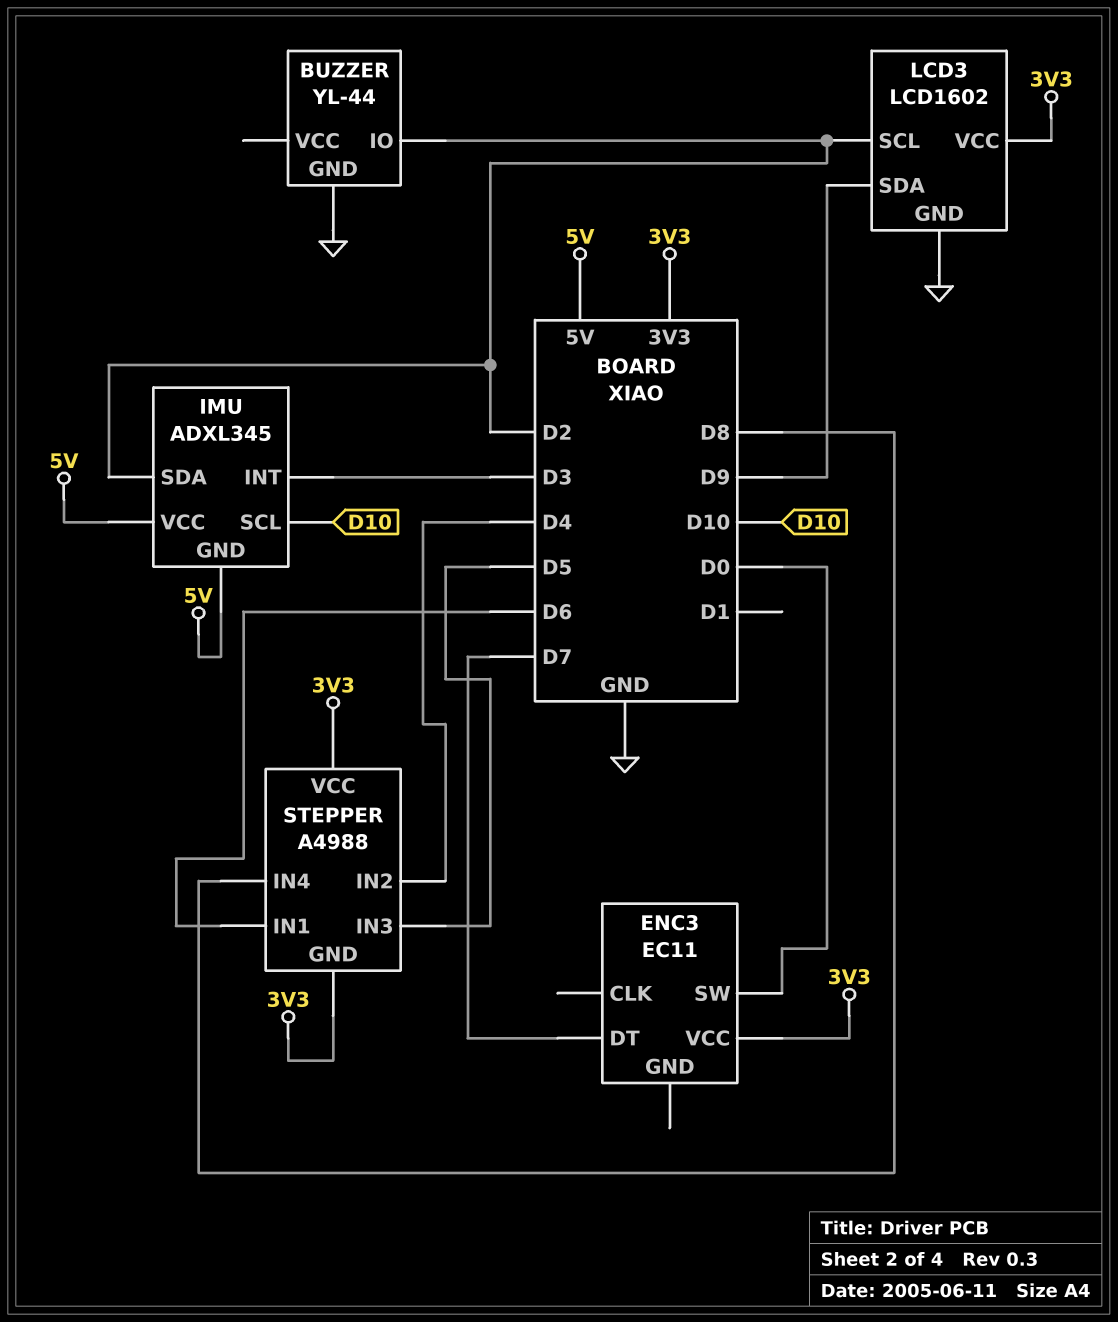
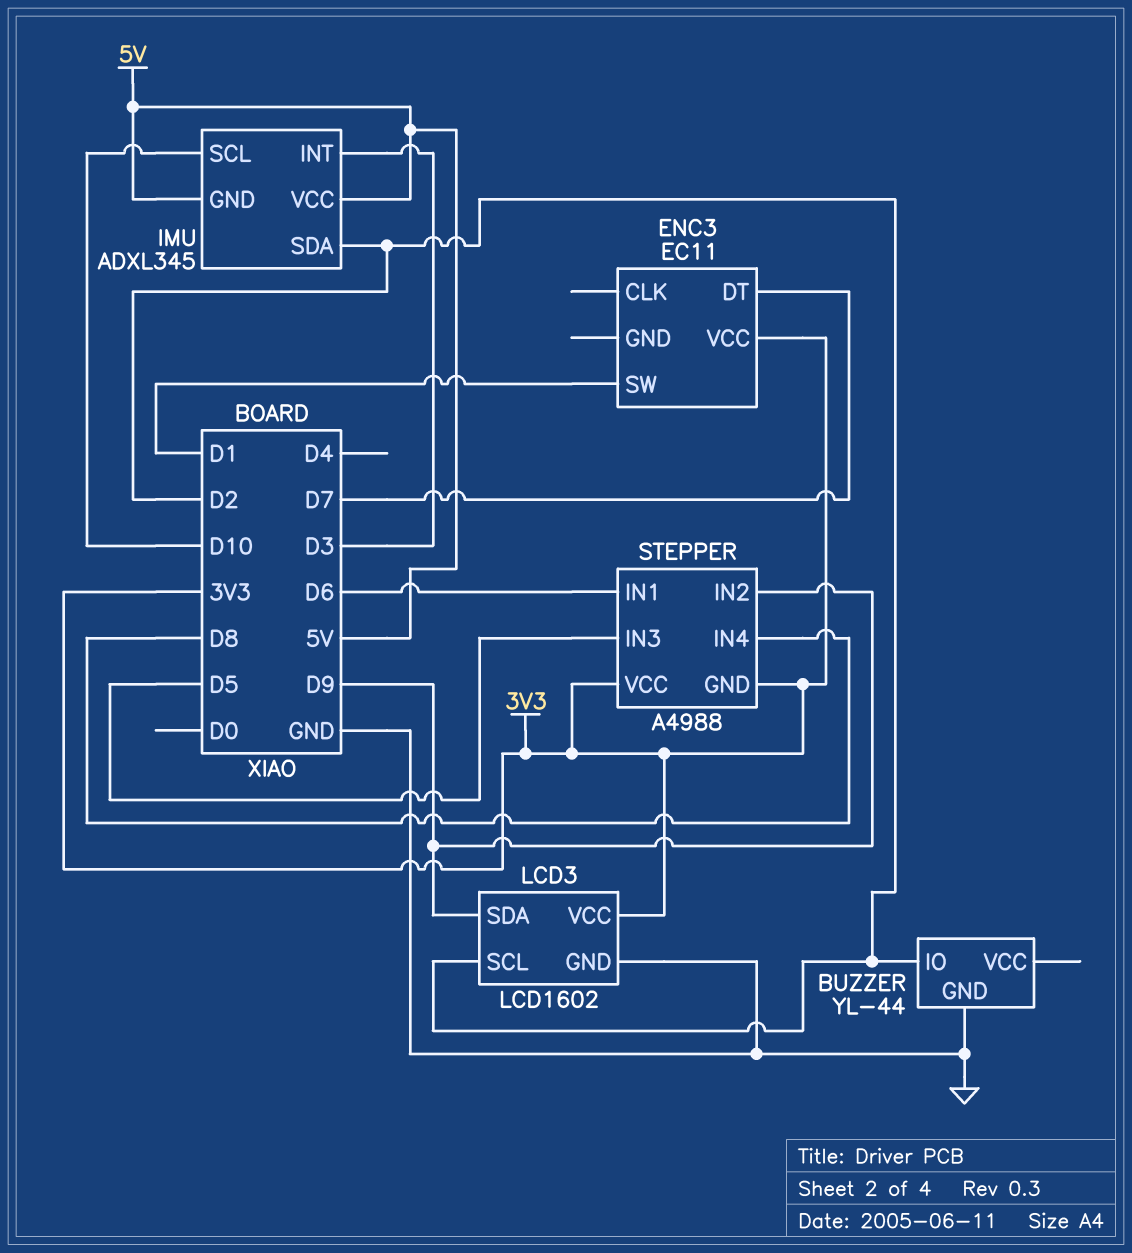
ENC3 pin SW: D0 -> D1
STEPPER pin IN2: D4 -> D9

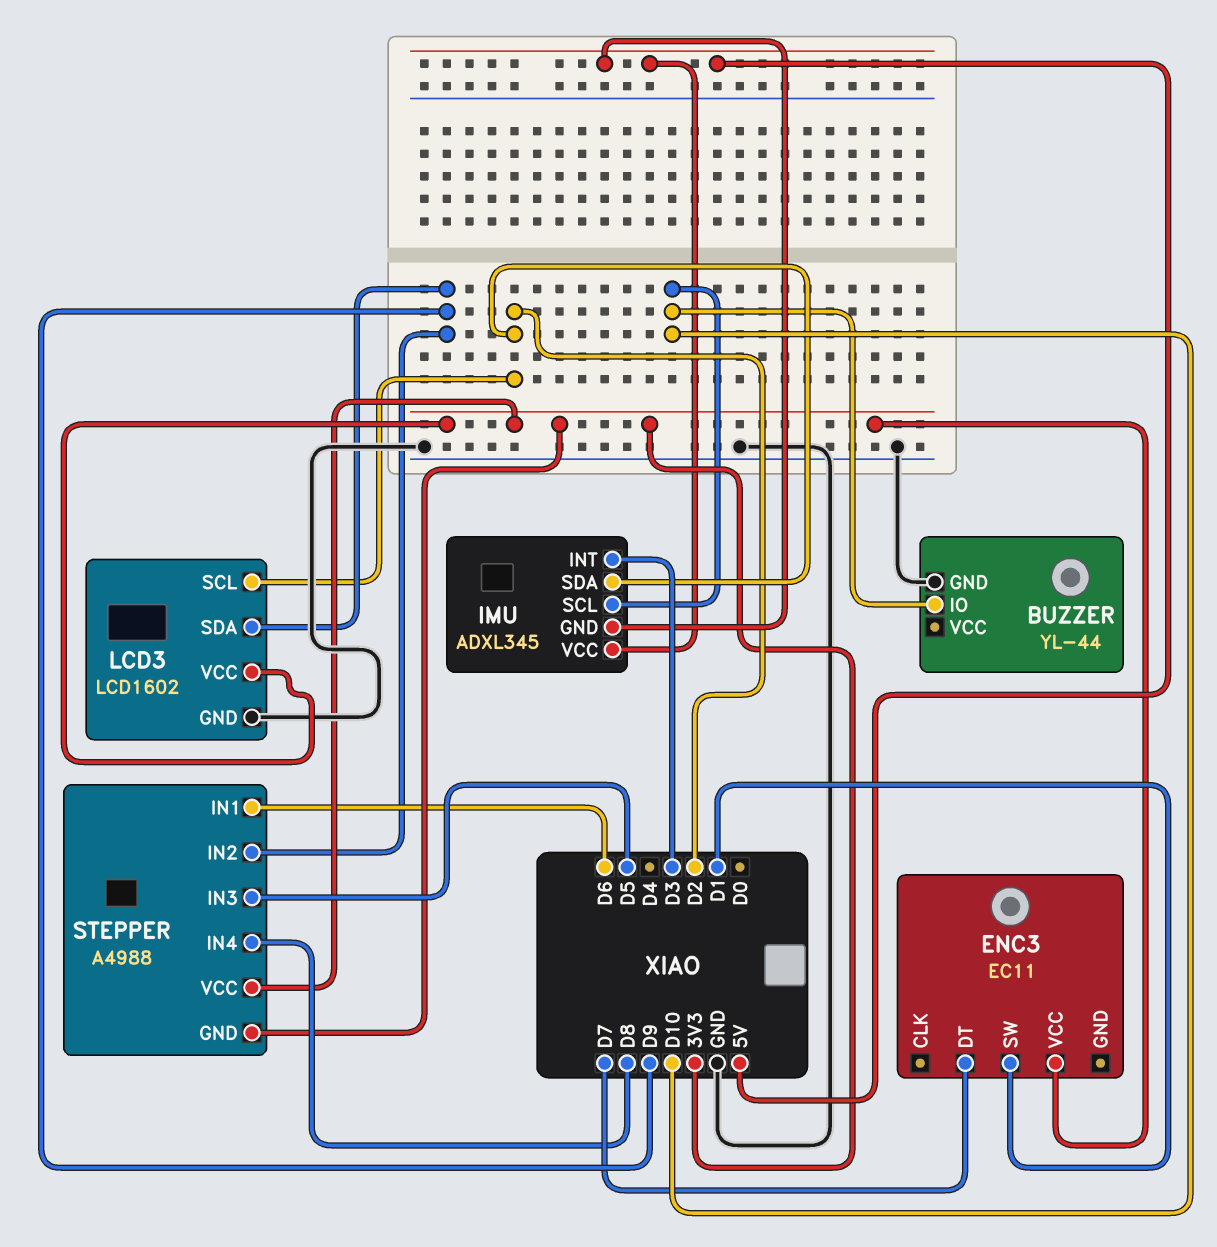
BUZZER pin IO: D2 -> D10

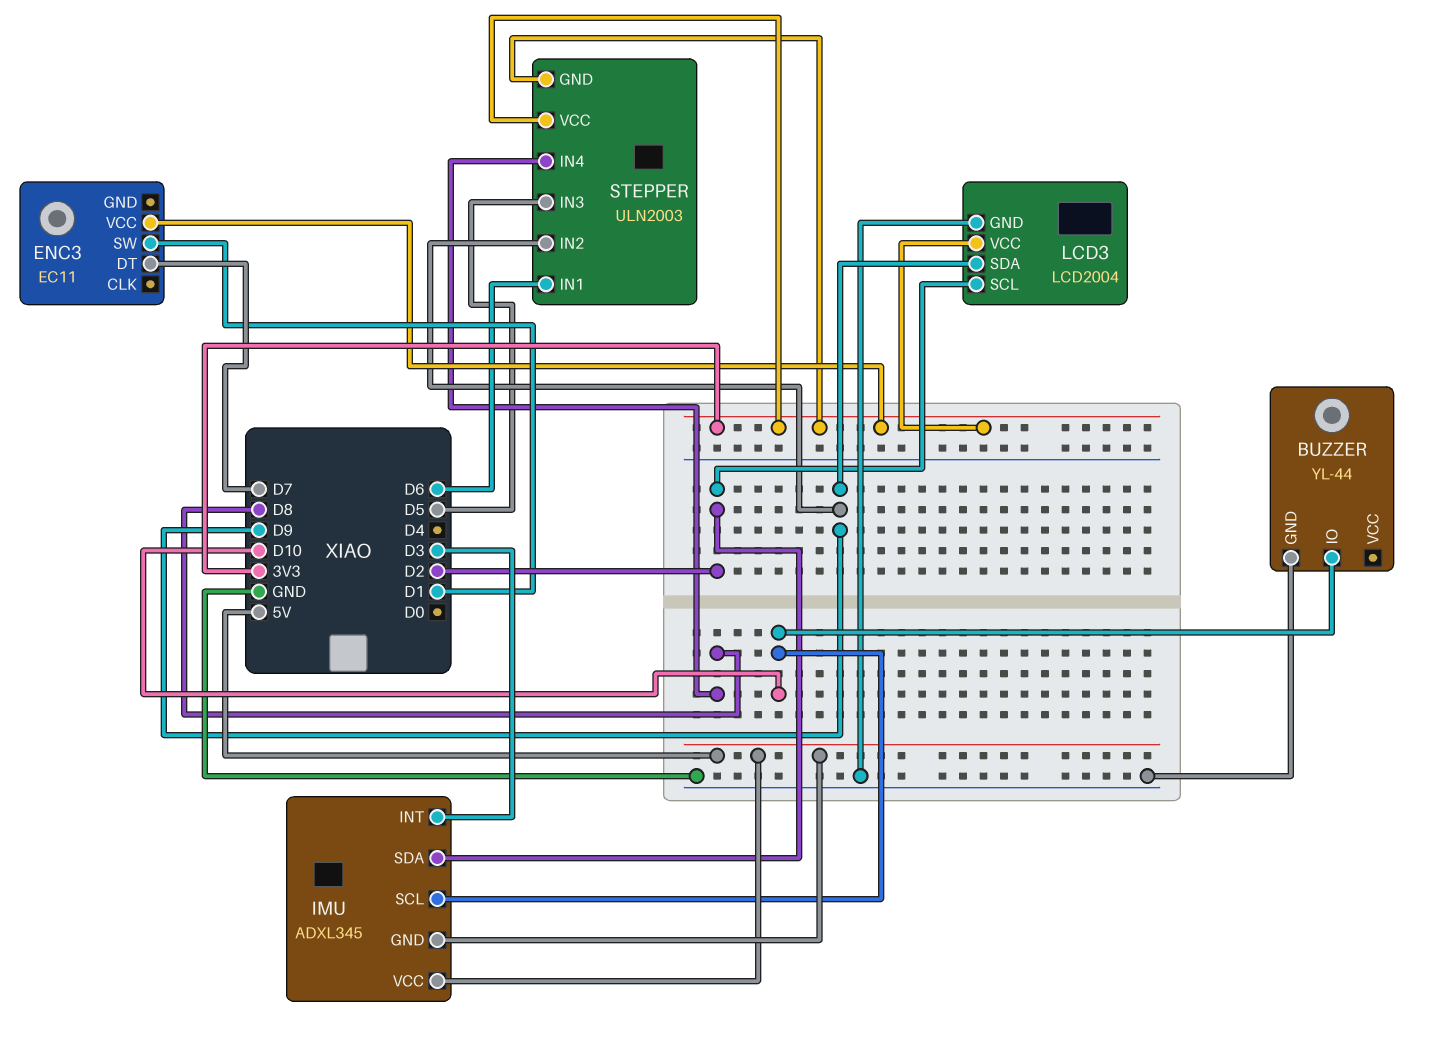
LCD3: LCD1602 -> LCD2004
STEPPER: A4988 -> ULN2003

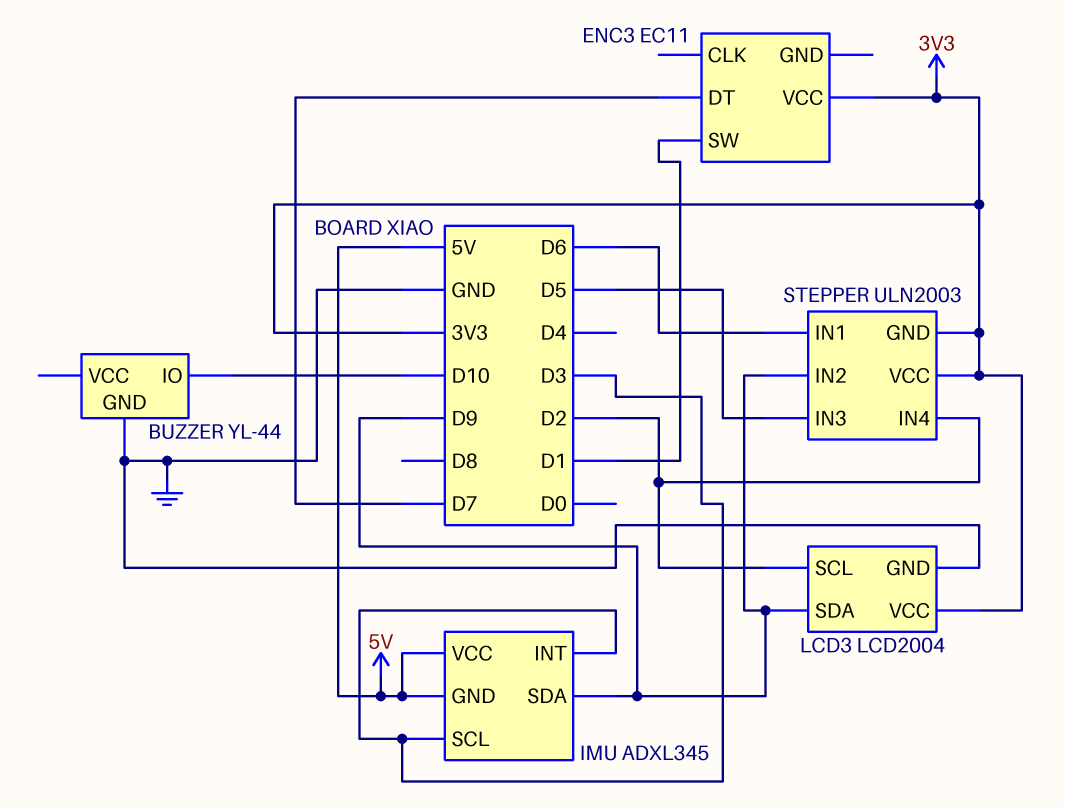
IMU pin SCL: D10 -> D3
IMU pin SDA: D2 -> D9
STEPPER pin IN4: D8 -> D2

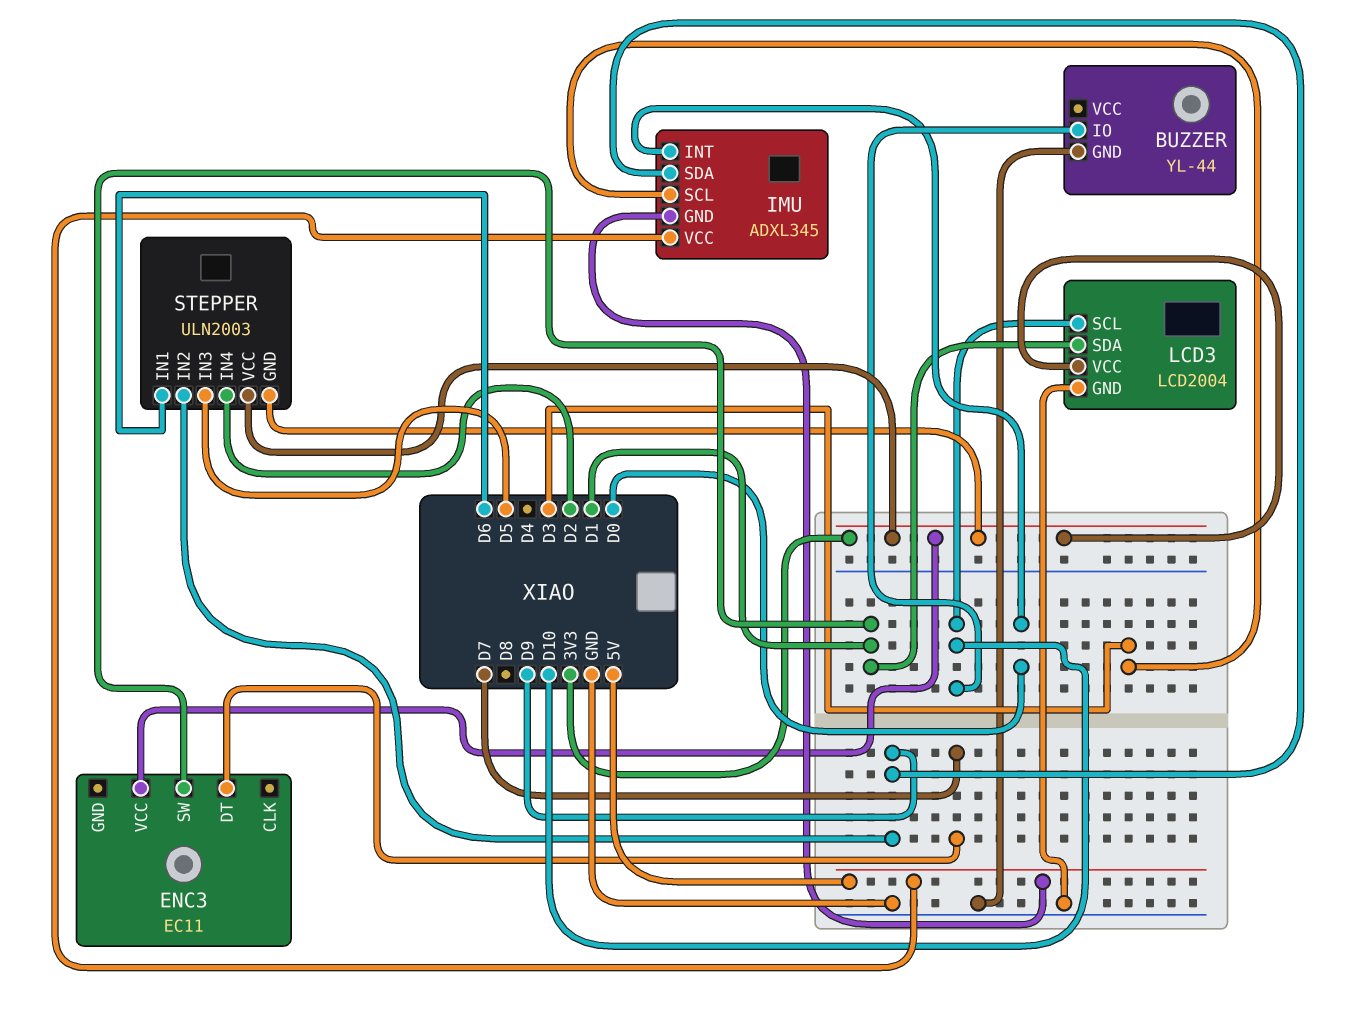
IMU pin INT: D3 -> D0
LCD3 pin SCL: D2 -> D10
LCD3 pin SDA: D9 -> D1

